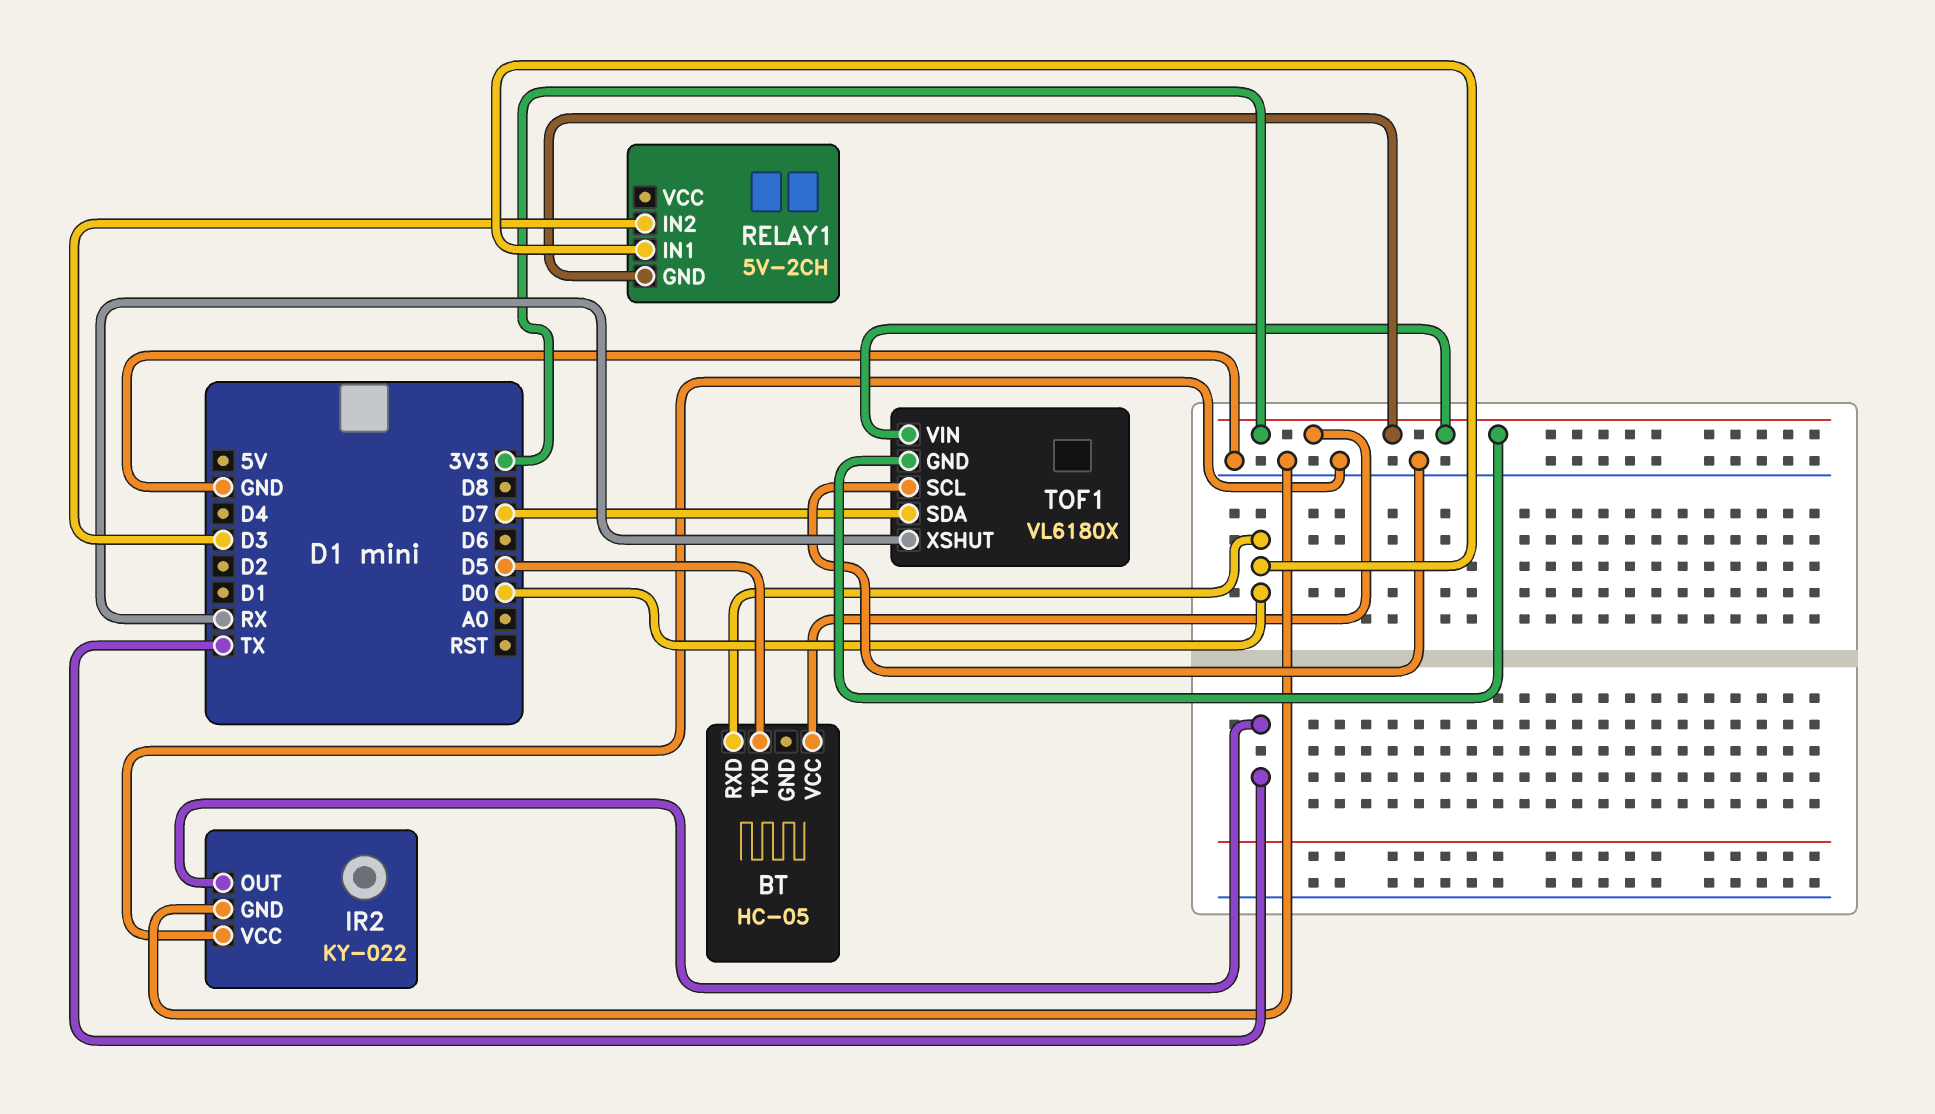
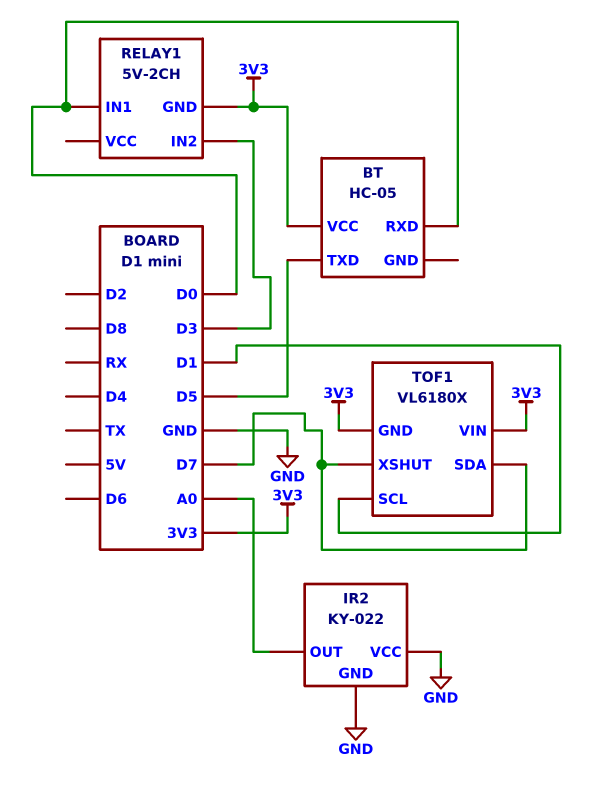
IR2 pin OUT: TX -> A0
TOF1 pin SCL: GND -> D1
TOF1 pin XSHUT: RX -> D7

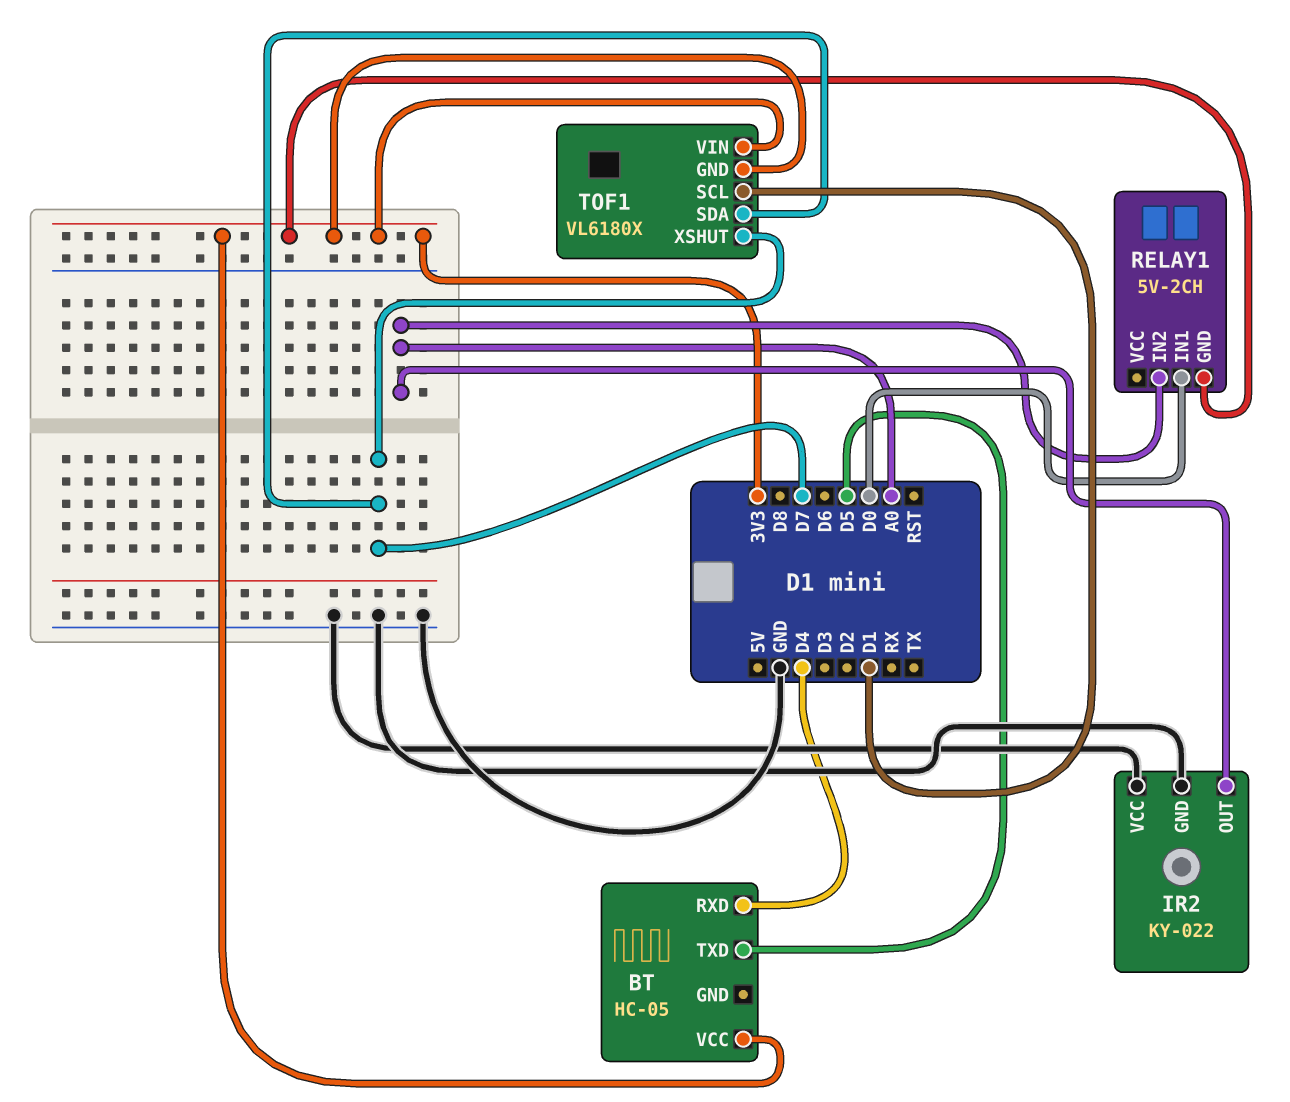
BT pin RXD: D0 -> D4
RELAY1 pin IN2: D3 -> A0

